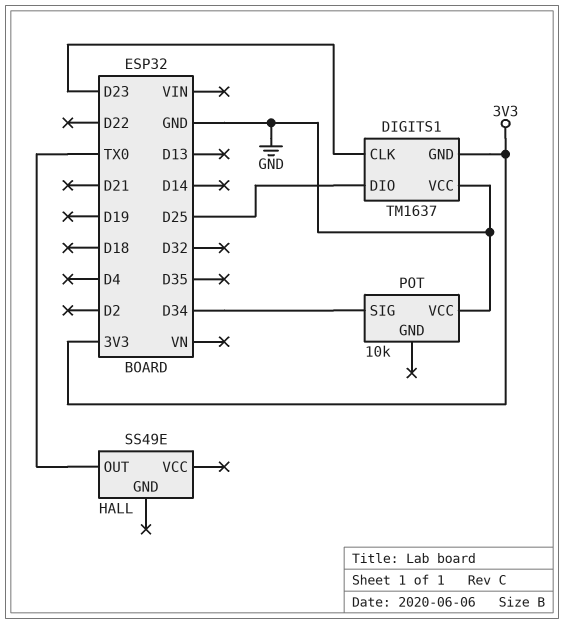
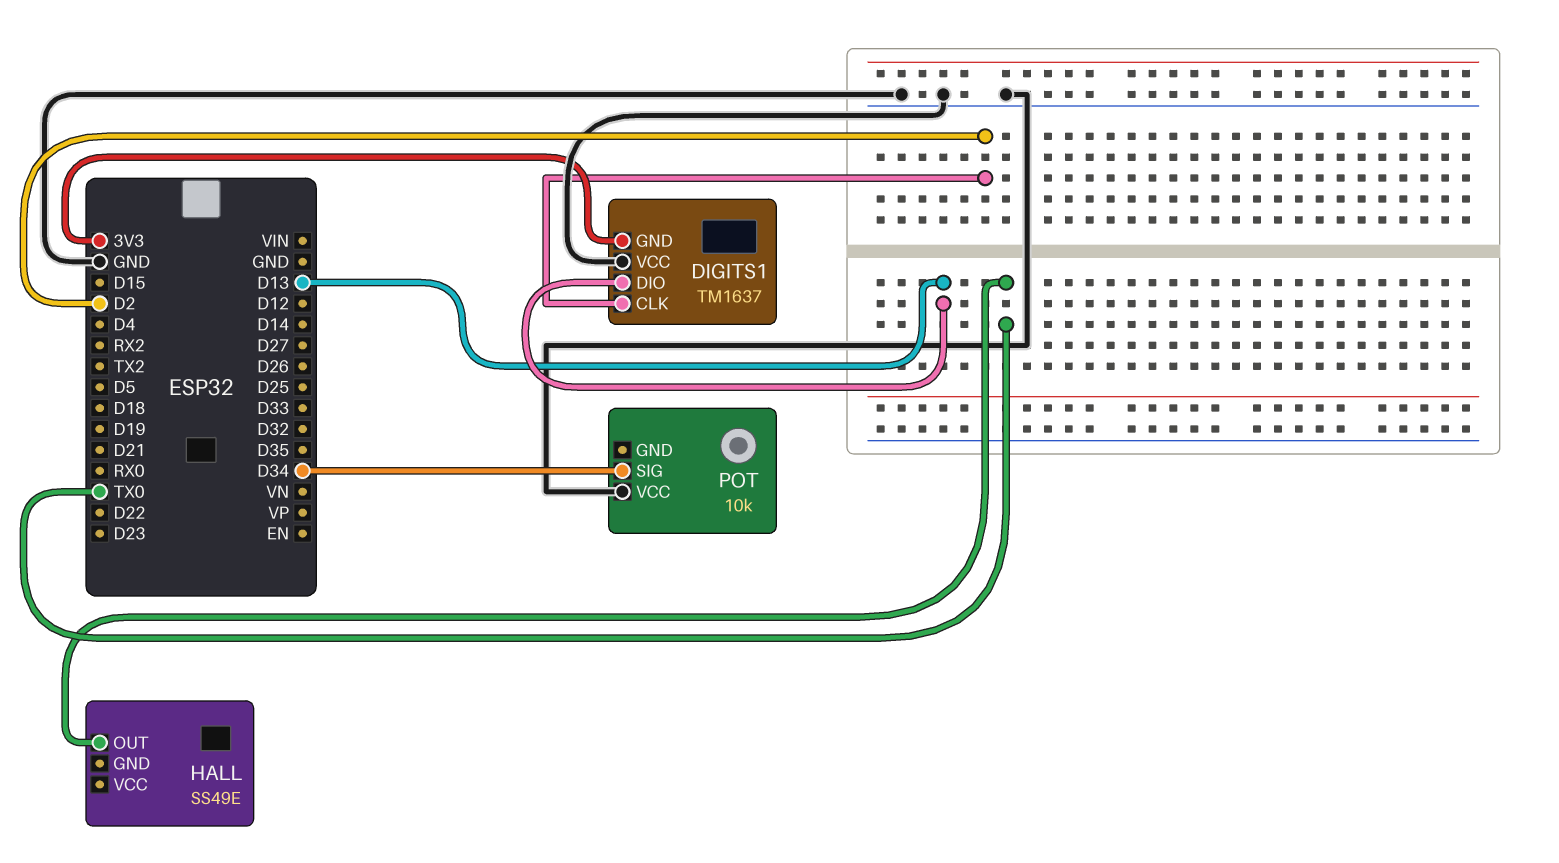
DIGITS1 pin CLK: D23 -> D2
DIGITS1 pin DIO: D25 -> D13

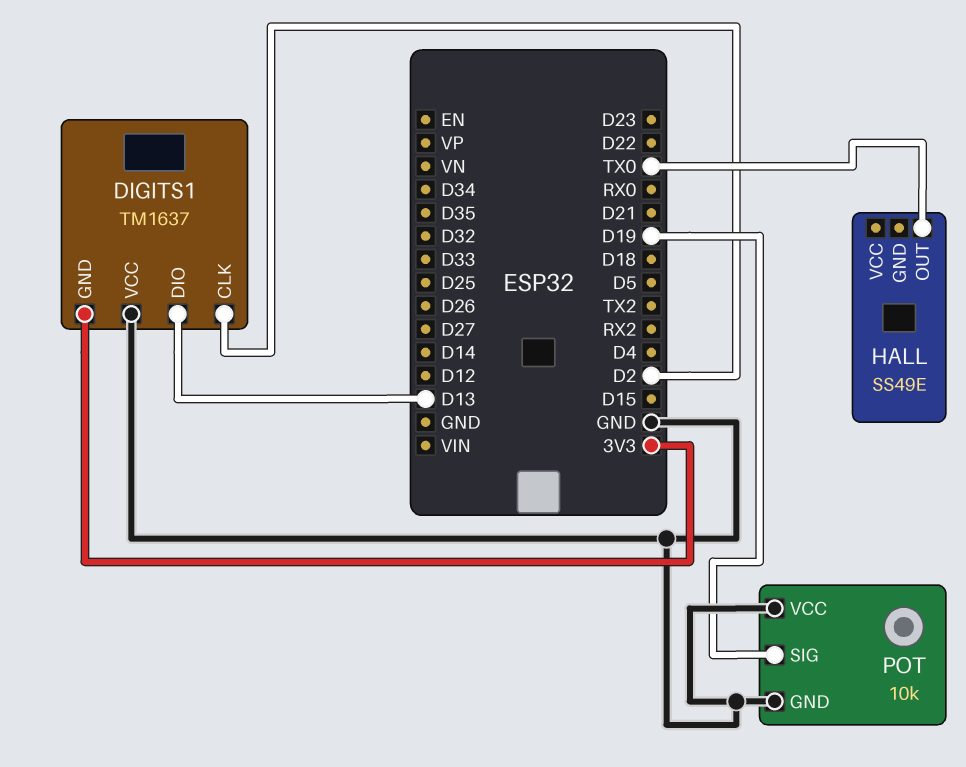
POT pin GND: none -> GND
POT pin SIG: D34 -> D19

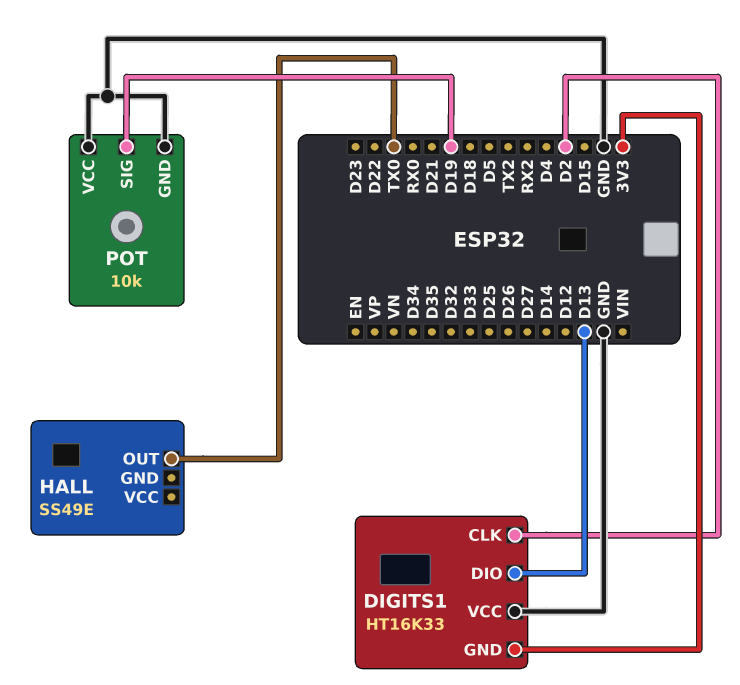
DIGITS1: TM1637 -> HT16K33

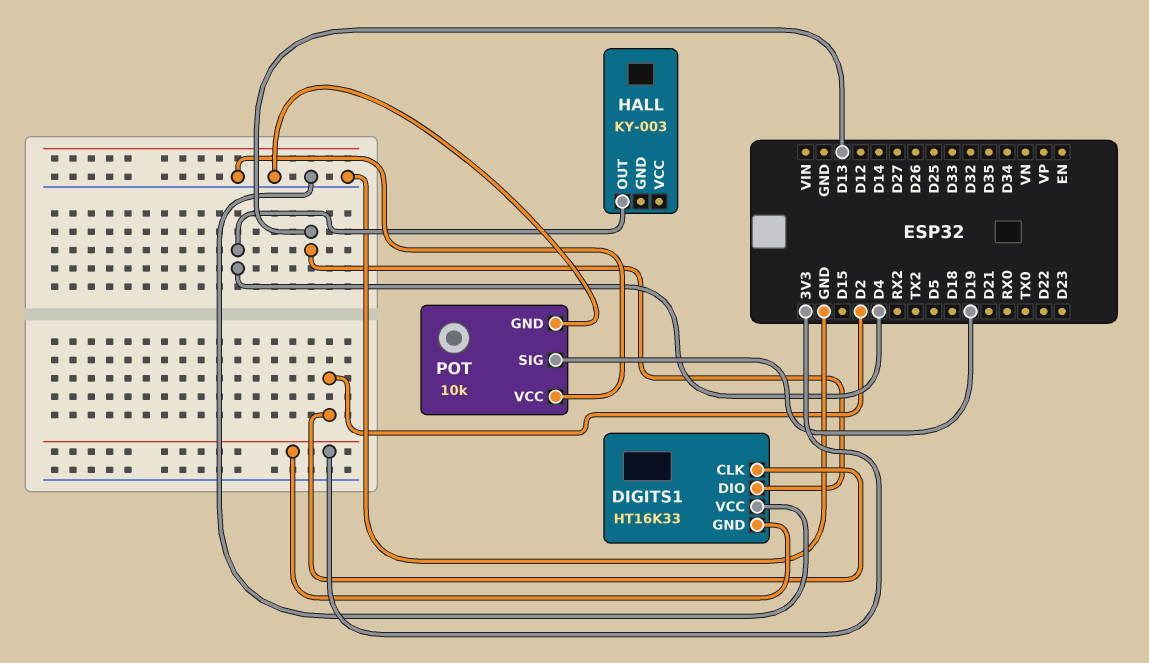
HALL: SS49E -> KY-003
HALL pin OUT: TX0 -> D4

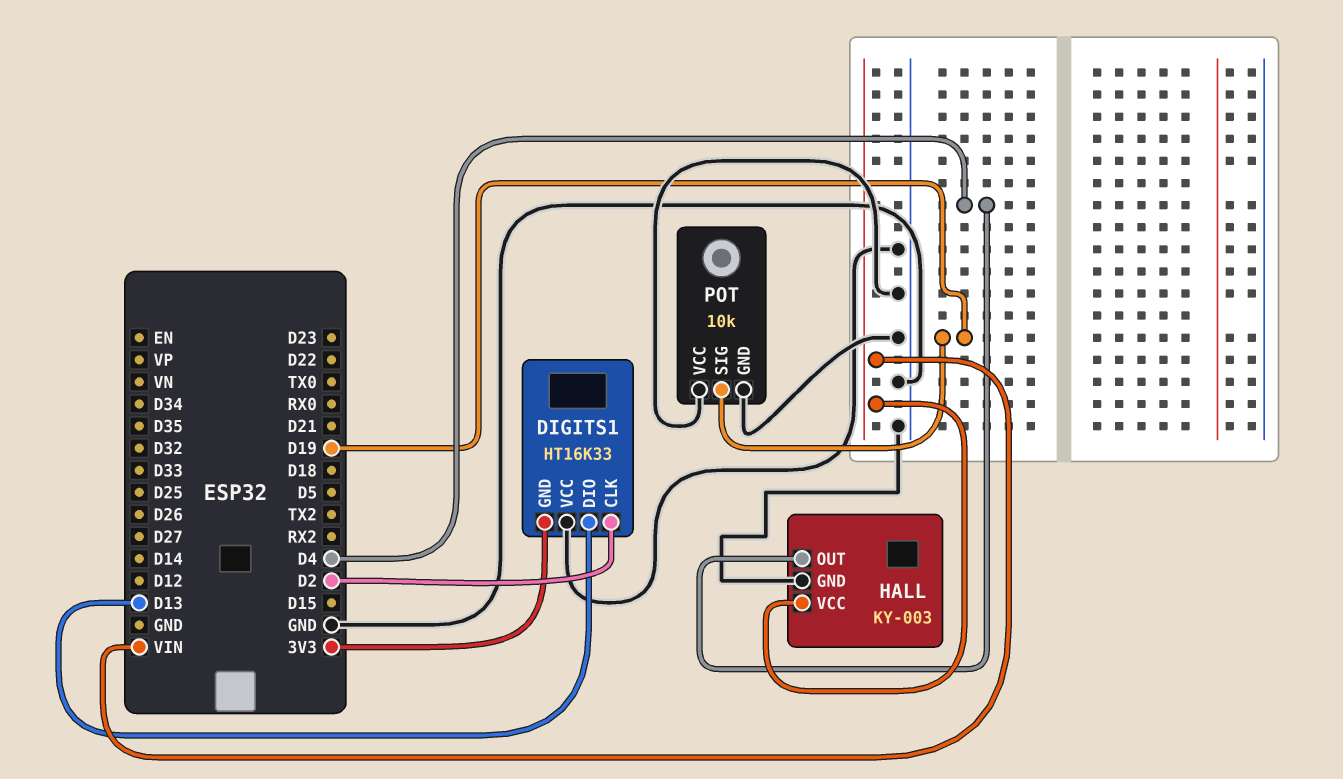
HALL pin GND: none -> GND
HALL pin VCC: none -> VIN

